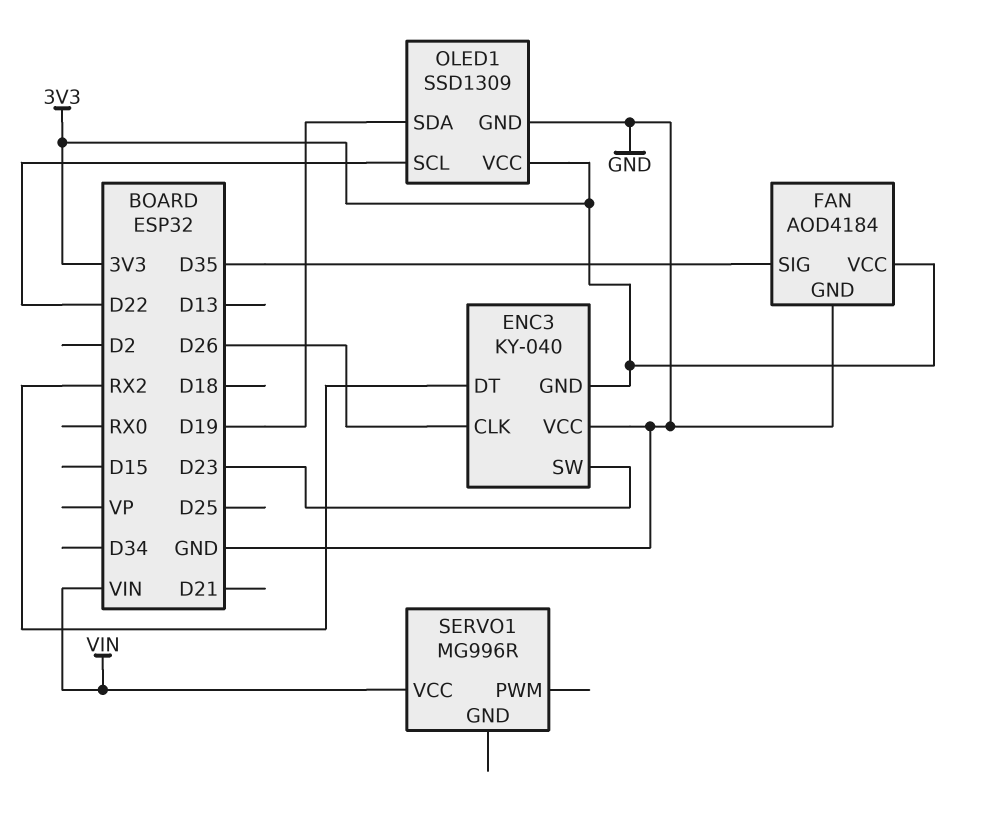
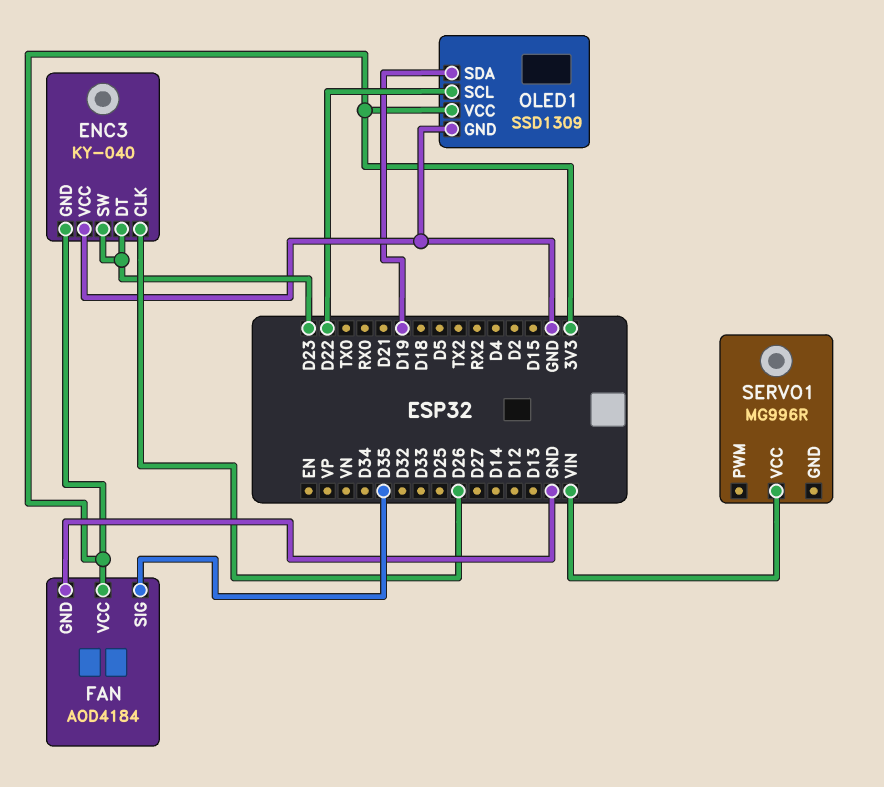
ENC3 pin DT: RX2 -> D23

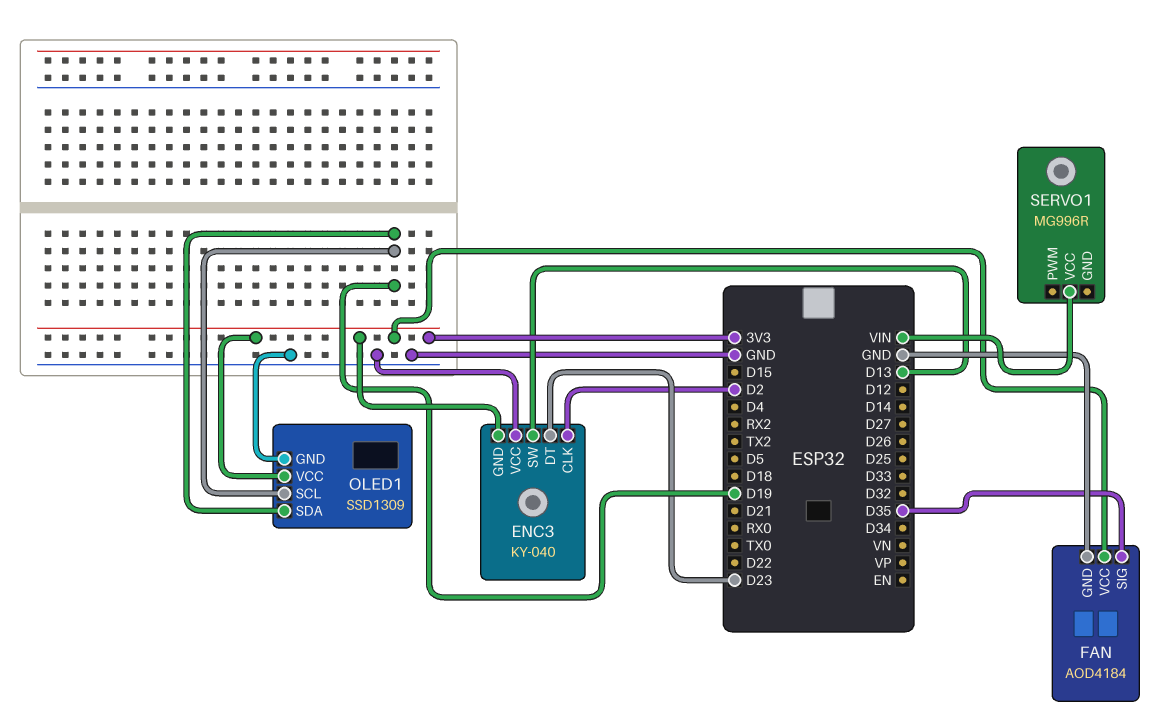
ENC3 pin CLK: D26 -> D2
ENC3 pin SW: D23 -> D13
OLED1 pin SCL: D22 -> D19

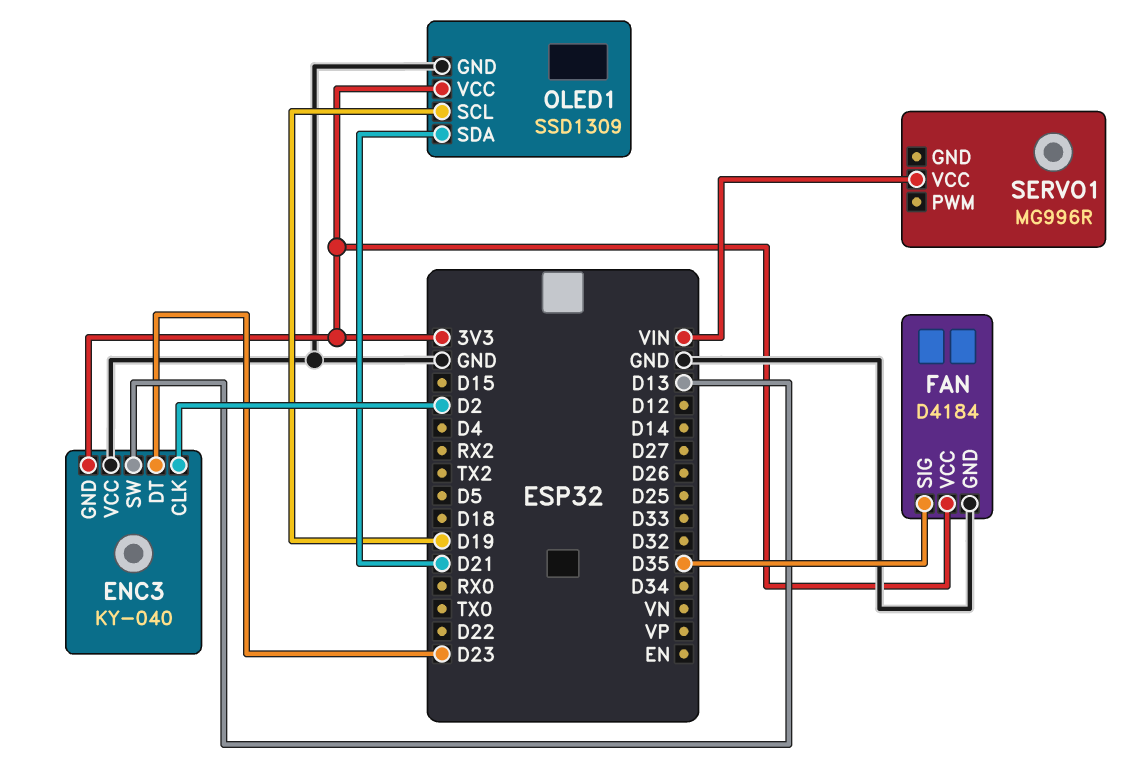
FAN: AOD4184 -> D4184
OLED1 pin SDA: D19 -> D21

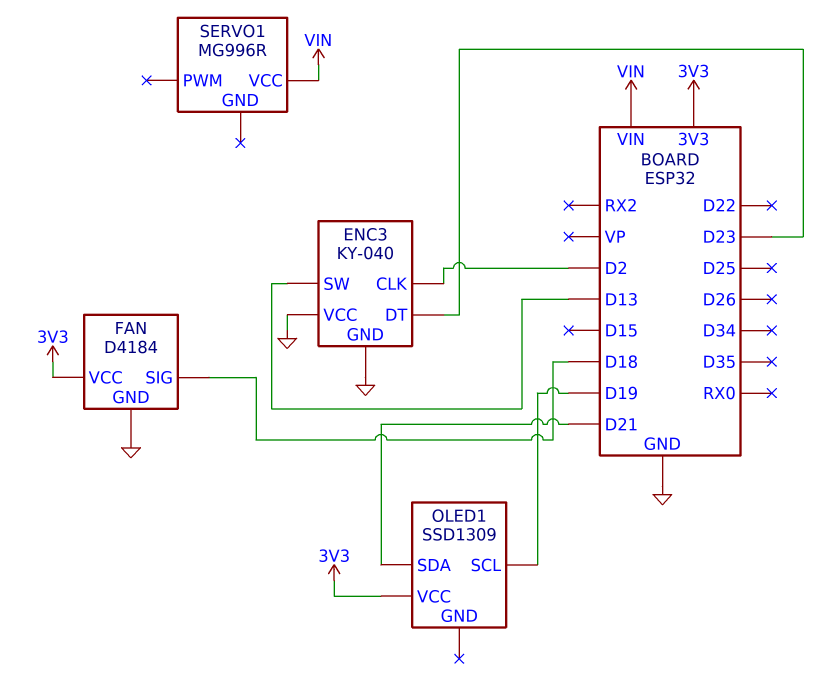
ENC3 pin GND: 3V3 -> GND
FAN pin SIG: D35 -> D18
OLED1 pin GND: GND -> none

